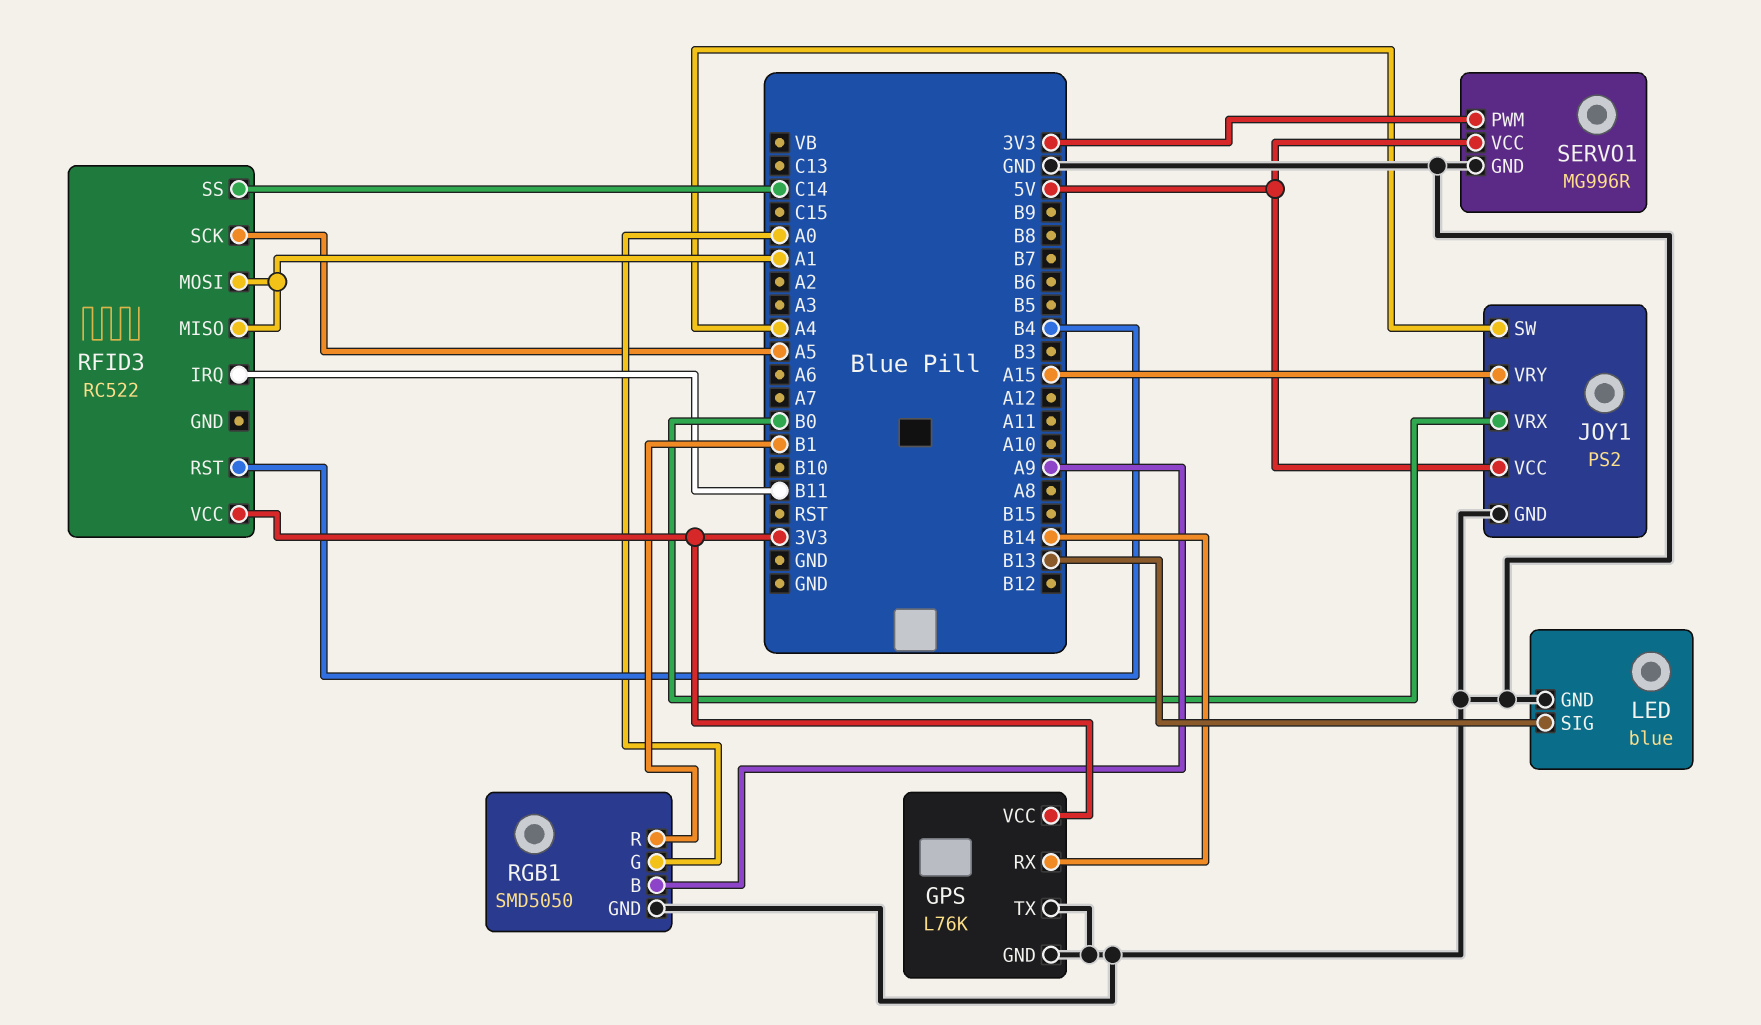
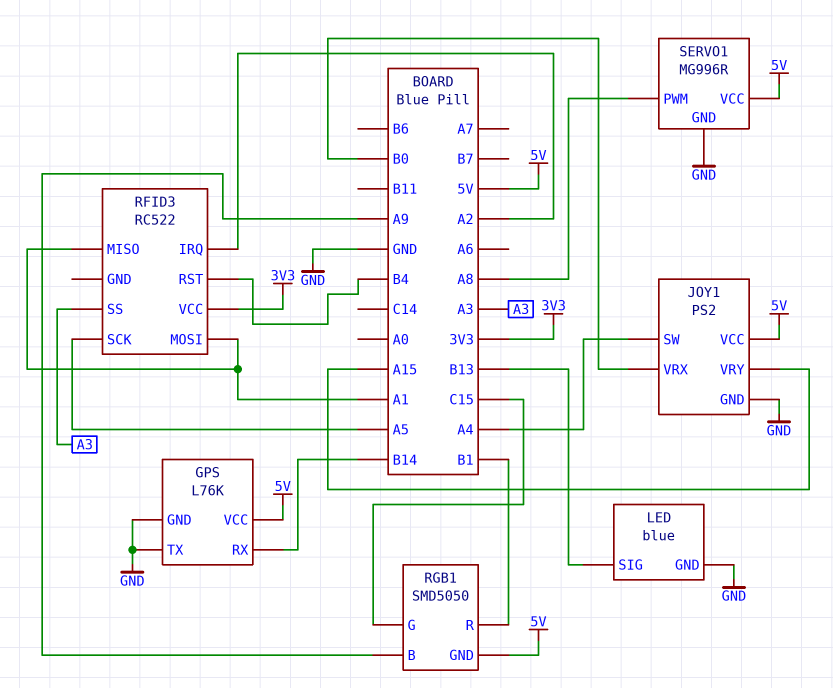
GPS pin VCC: 3V3 -> 5V
RFID3 pin IRQ: B11 -> A2
RFID3 pin SS: C14 -> A3
RGB1 pin G: A0 -> C15
RGB1 pin GND: GND -> 5V
SERVO1 pin PWM: 3V3 -> A8

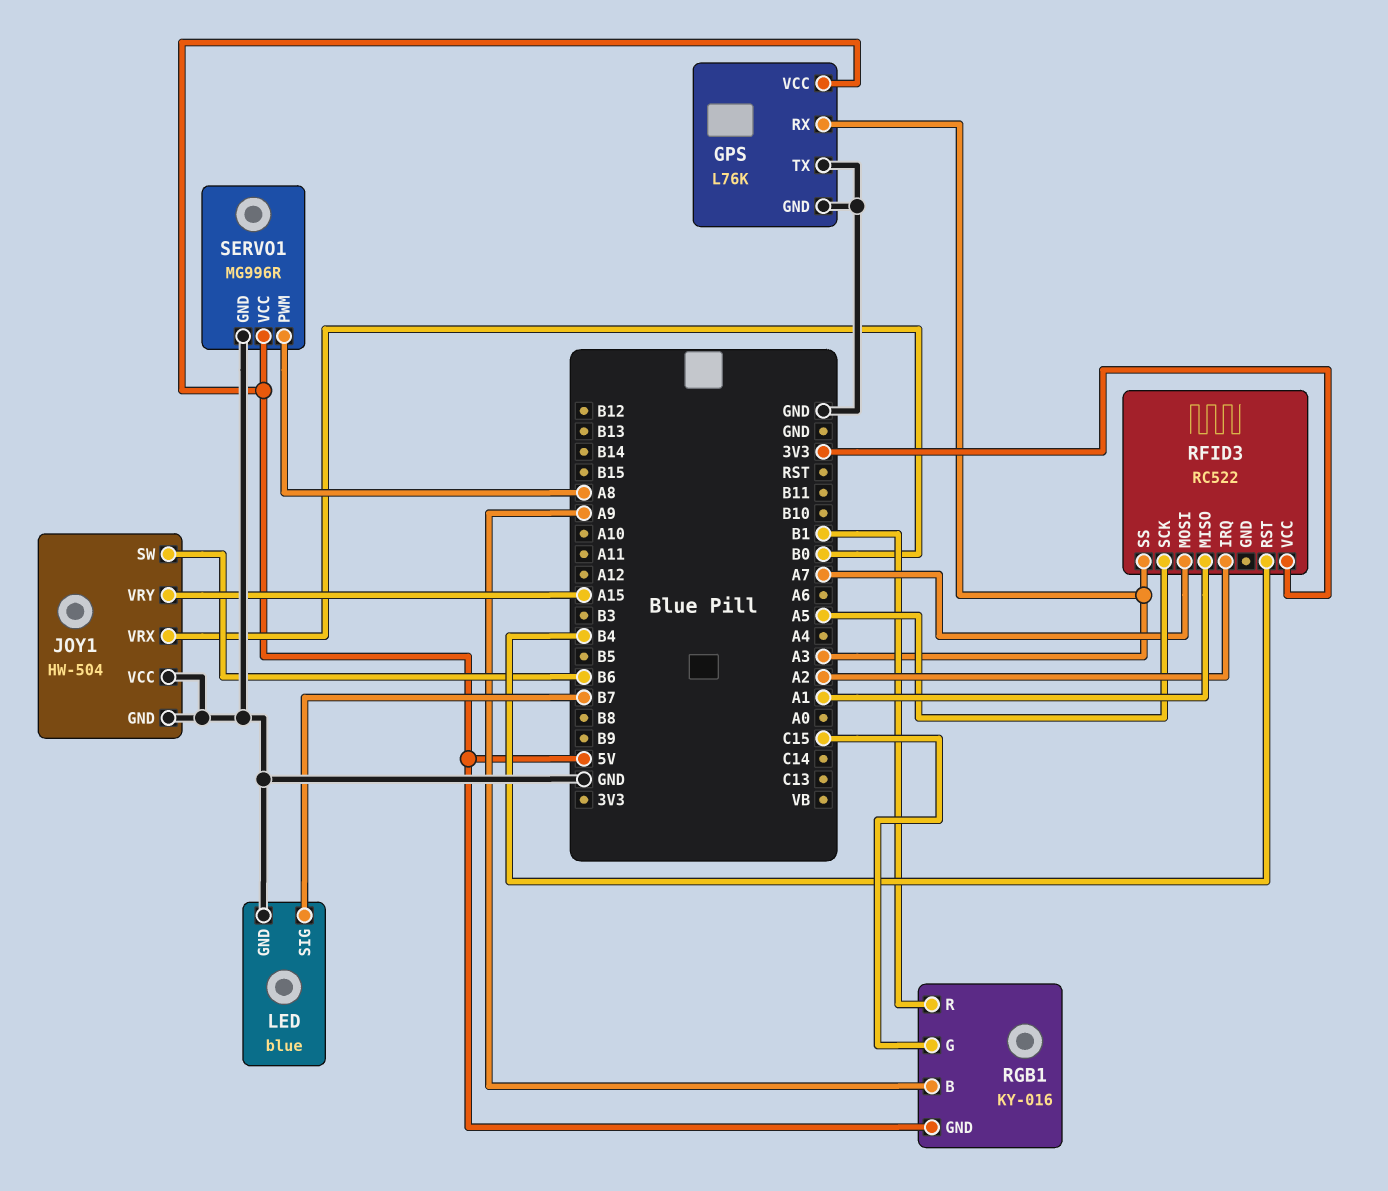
GPS pin RX: B14 -> A3
JOY1: PS2 -> HW-504
JOY1 pin SW: A4 -> B6
JOY1 pin VCC: 5V -> GND
LED pin SIG: B13 -> B7
RFID3 pin MOSI: A1 -> A7
RGB1: SMD5050 -> KY-016

